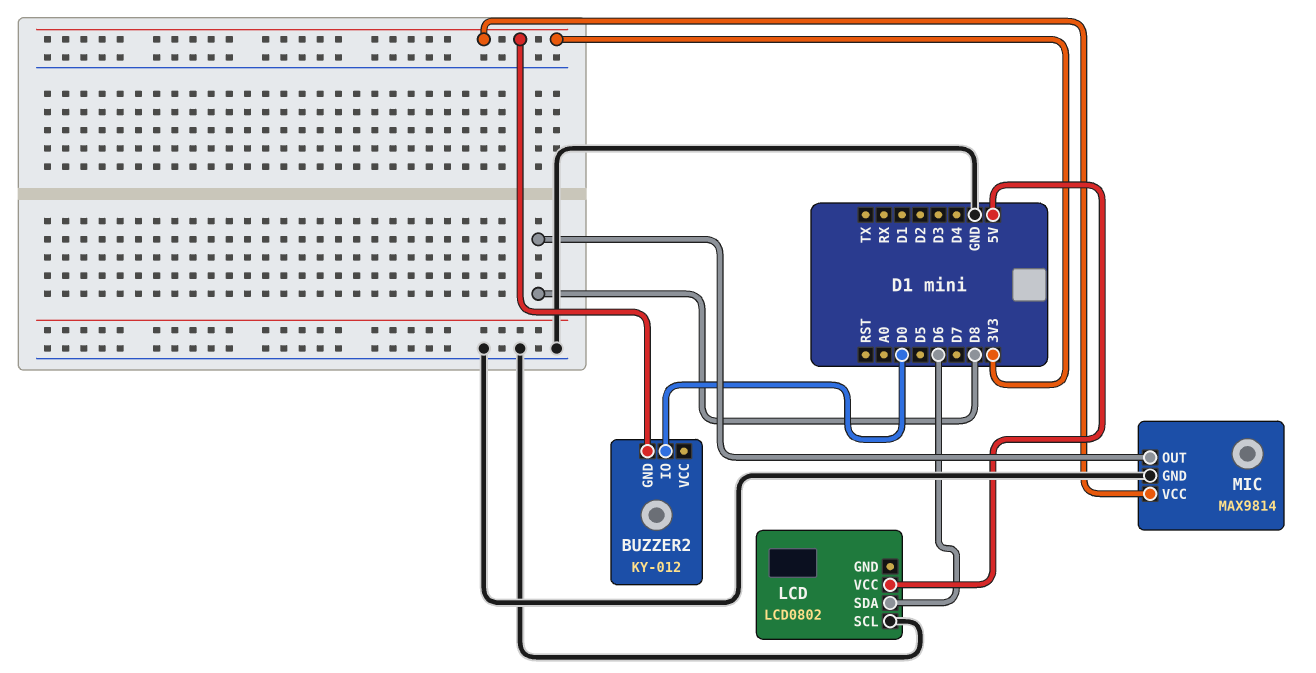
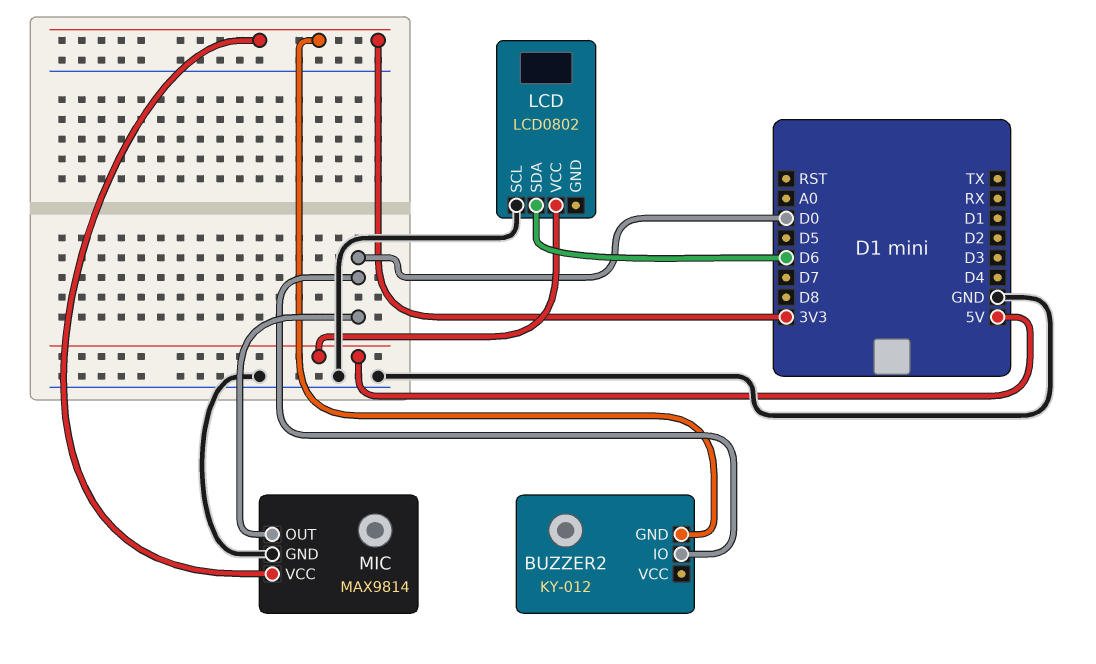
MIC pin OUT: D8 -> D0

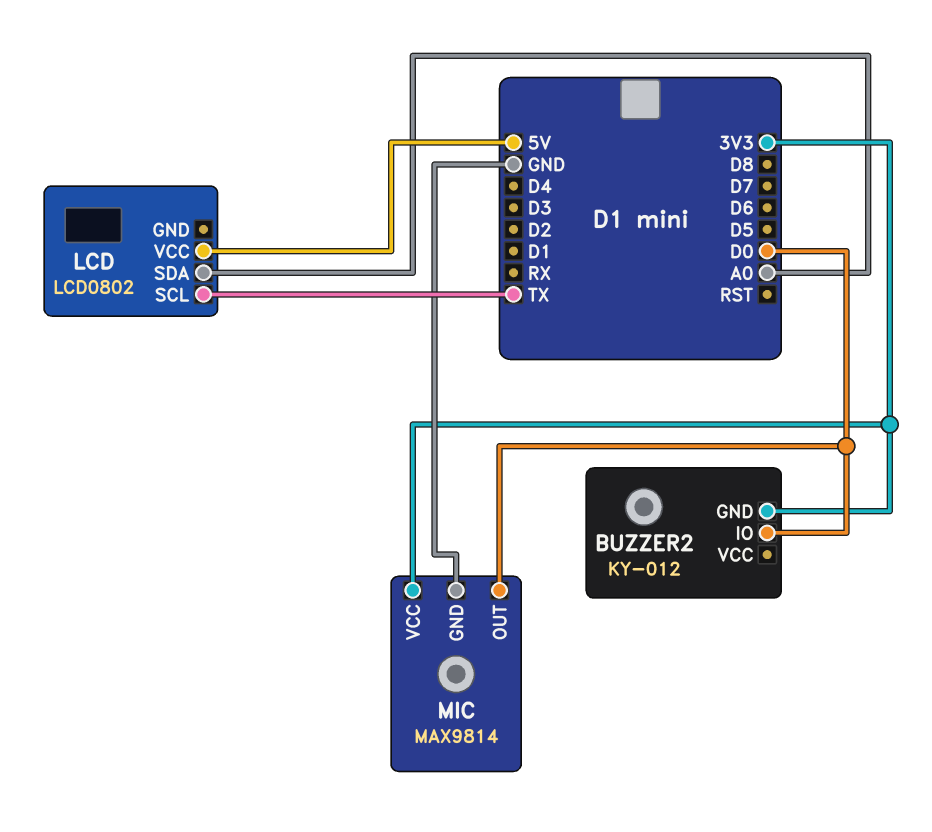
LCD pin SCL: GND -> TX
LCD pin SDA: D6 -> A0

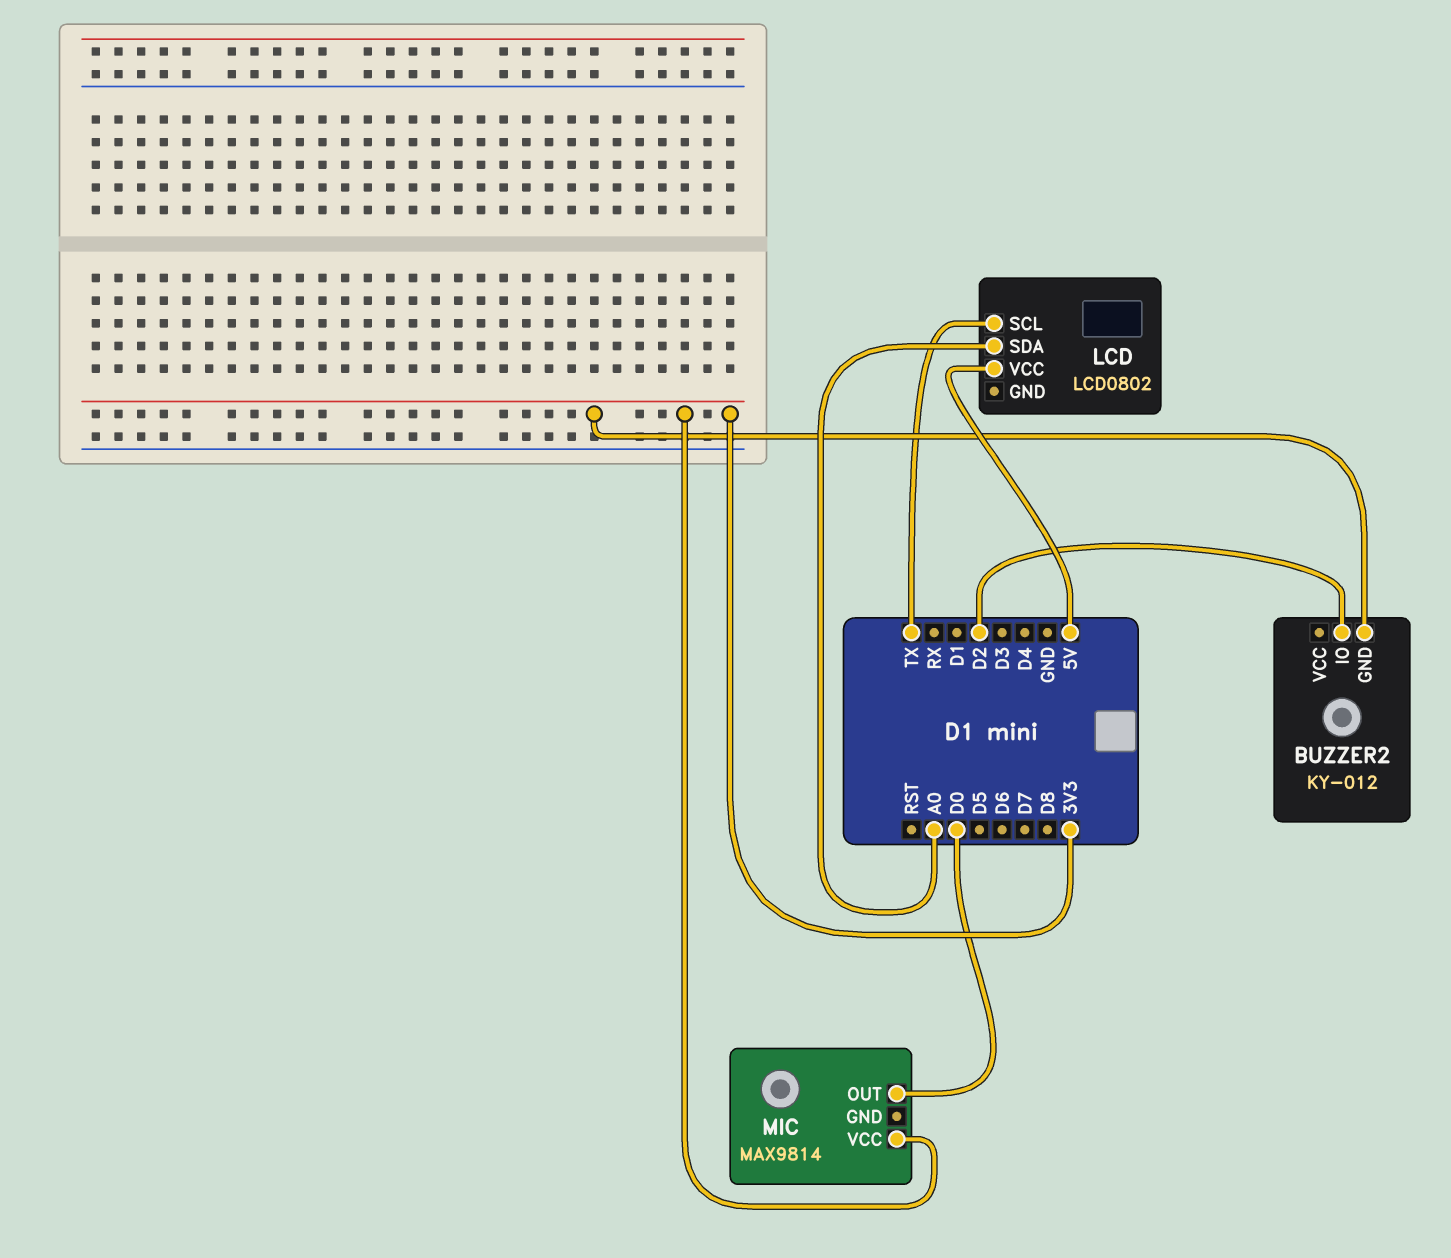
BUZZER2 pin IO: D0 -> D2
MIC pin GND: GND -> none

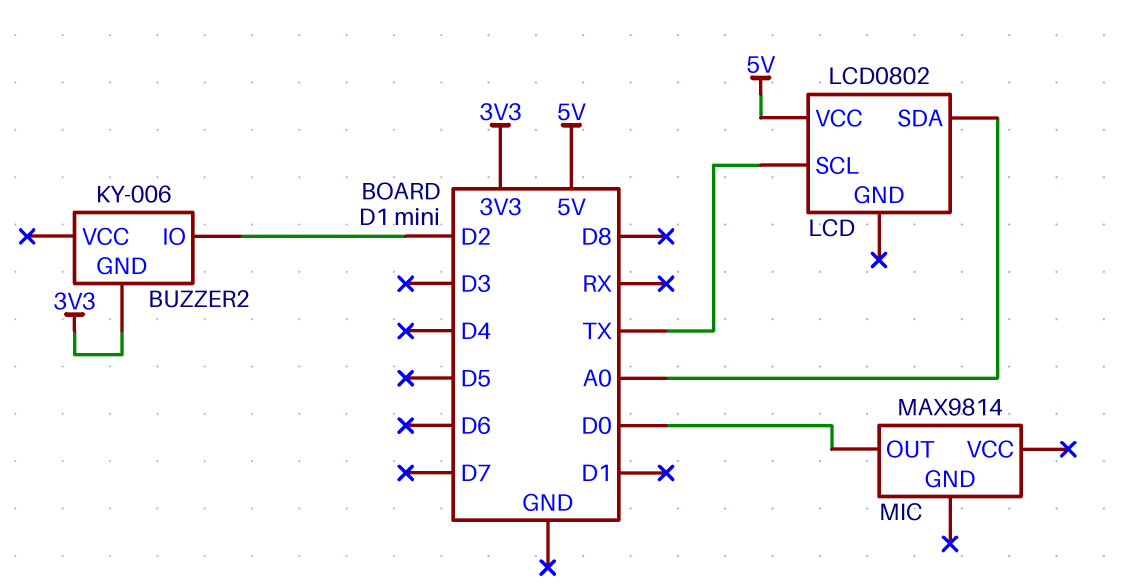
BUZZER2: KY-012 -> KY-006
MIC pin VCC: 3V3 -> none

